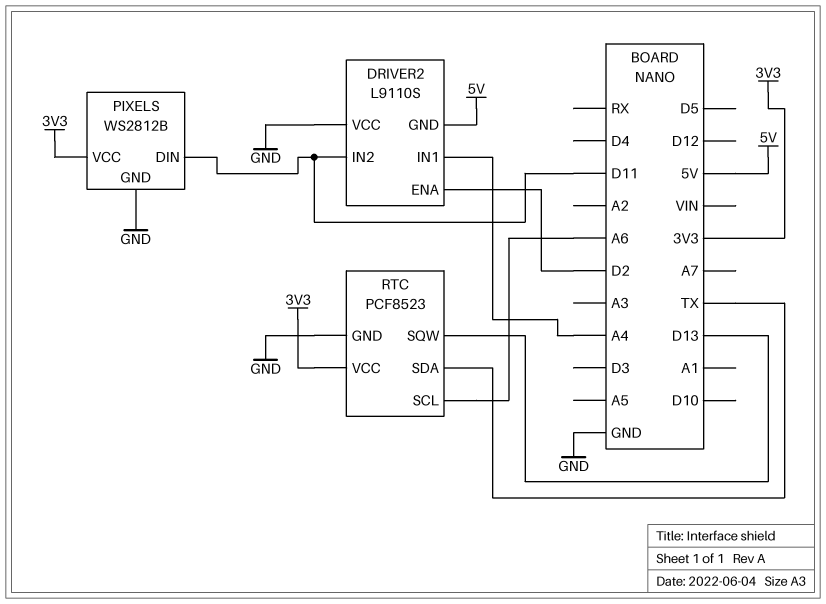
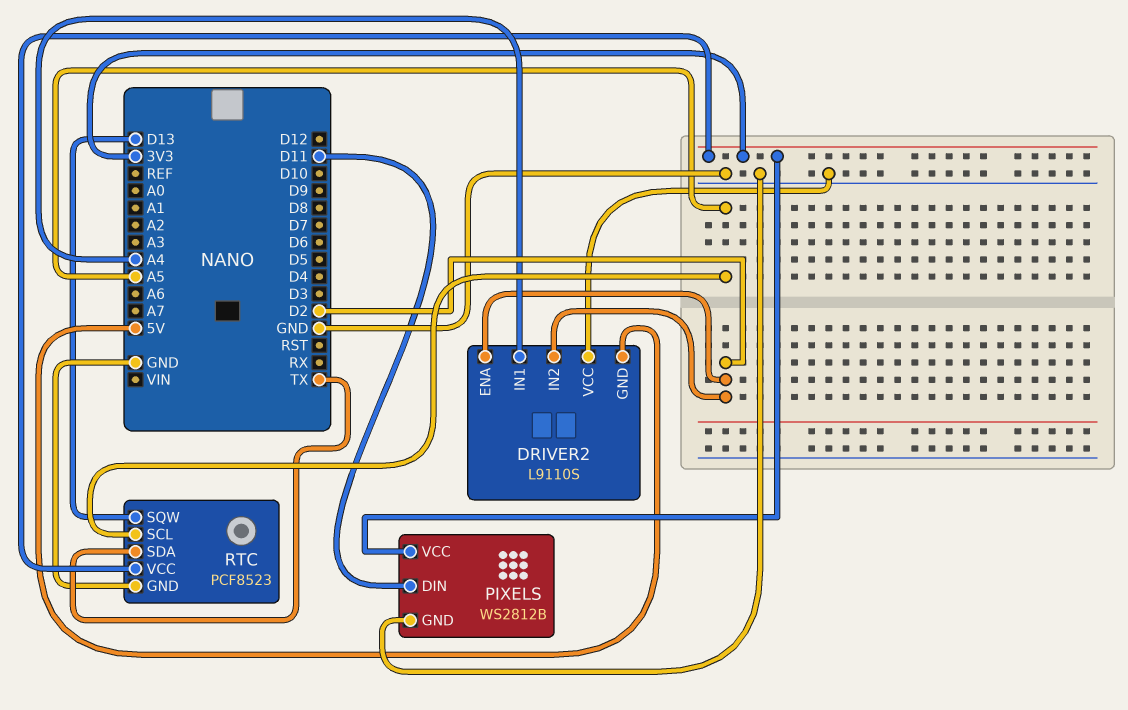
DRIVER2 pin IN2: D11 -> D2
RTC pin SCL: A6 -> A5

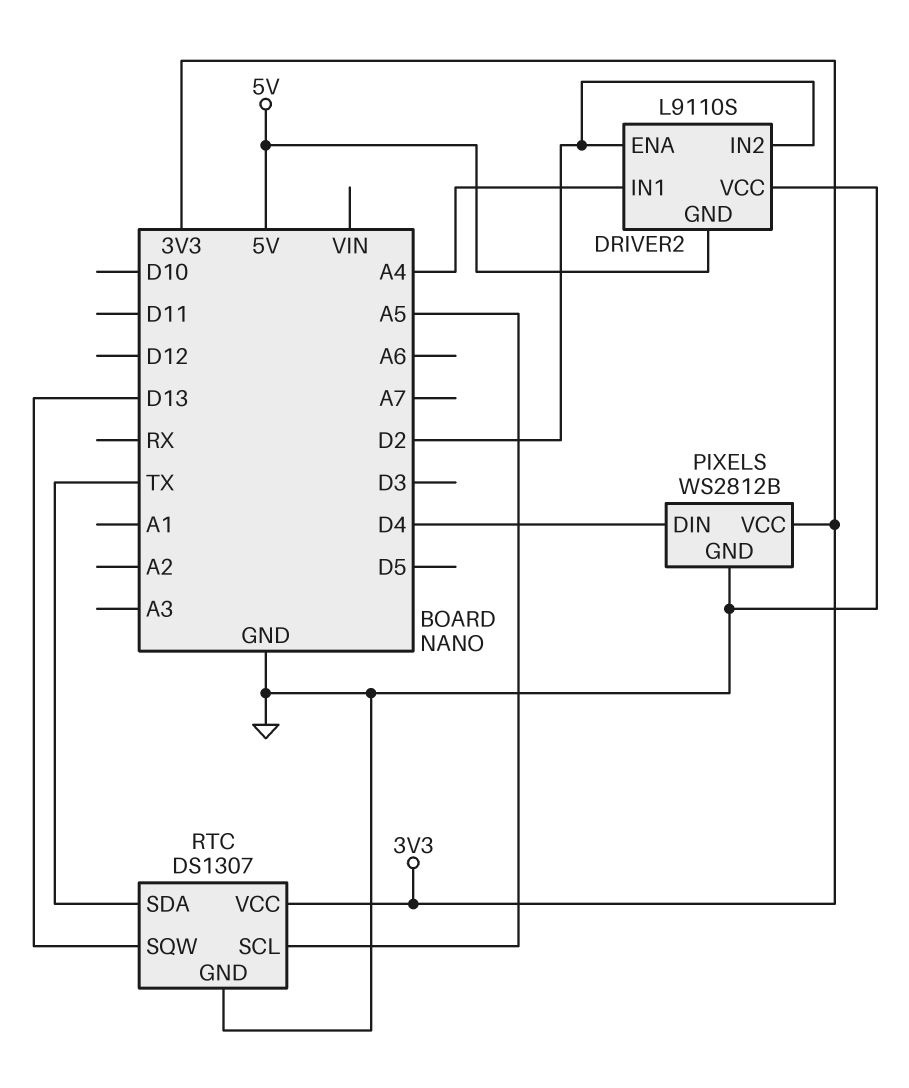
PIXELS pin DIN: D11 -> D4
RTC: PCF8523 -> DS1307

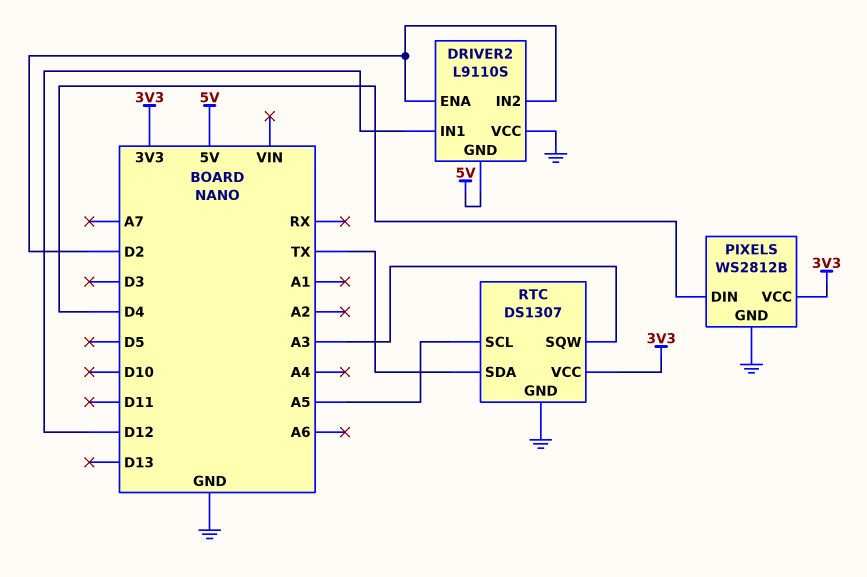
DRIVER2 pin IN1: A4 -> D12
RTC pin SQW: D13 -> A3

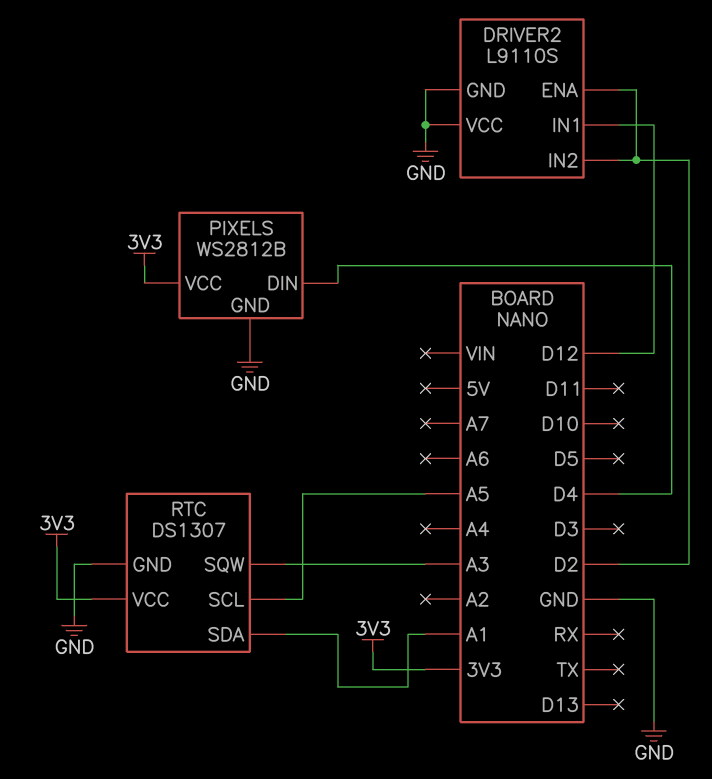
DRIVER2 pin GND: 5V -> GND
RTC pin SDA: TX -> A1

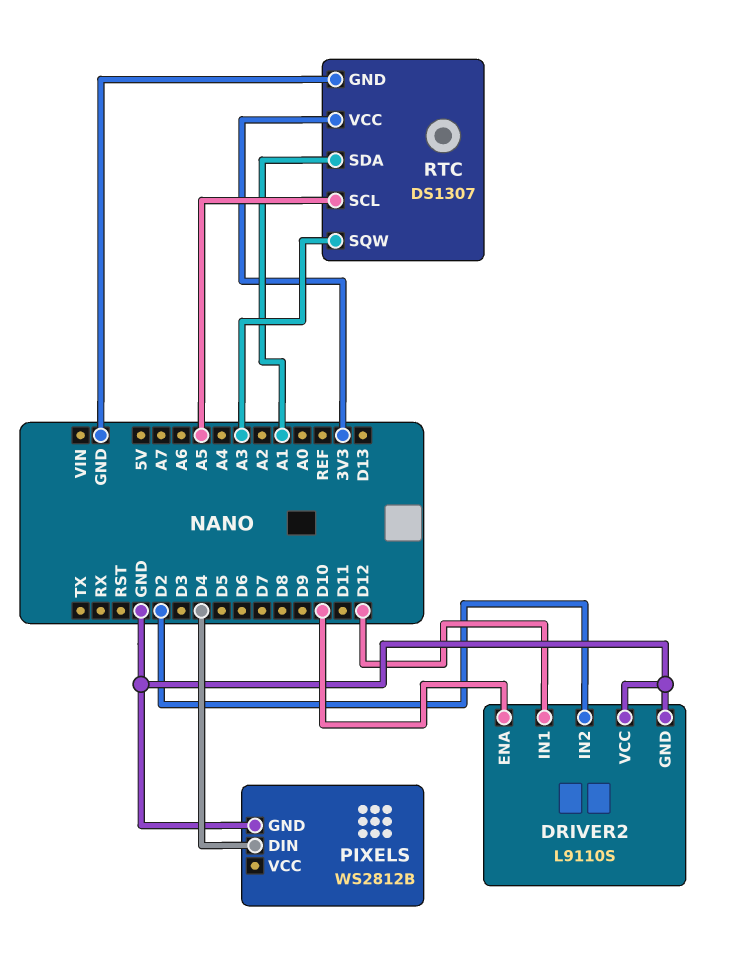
DRIVER2 pin ENA: D2 -> D10
PIXELS pin VCC: 3V3 -> none

